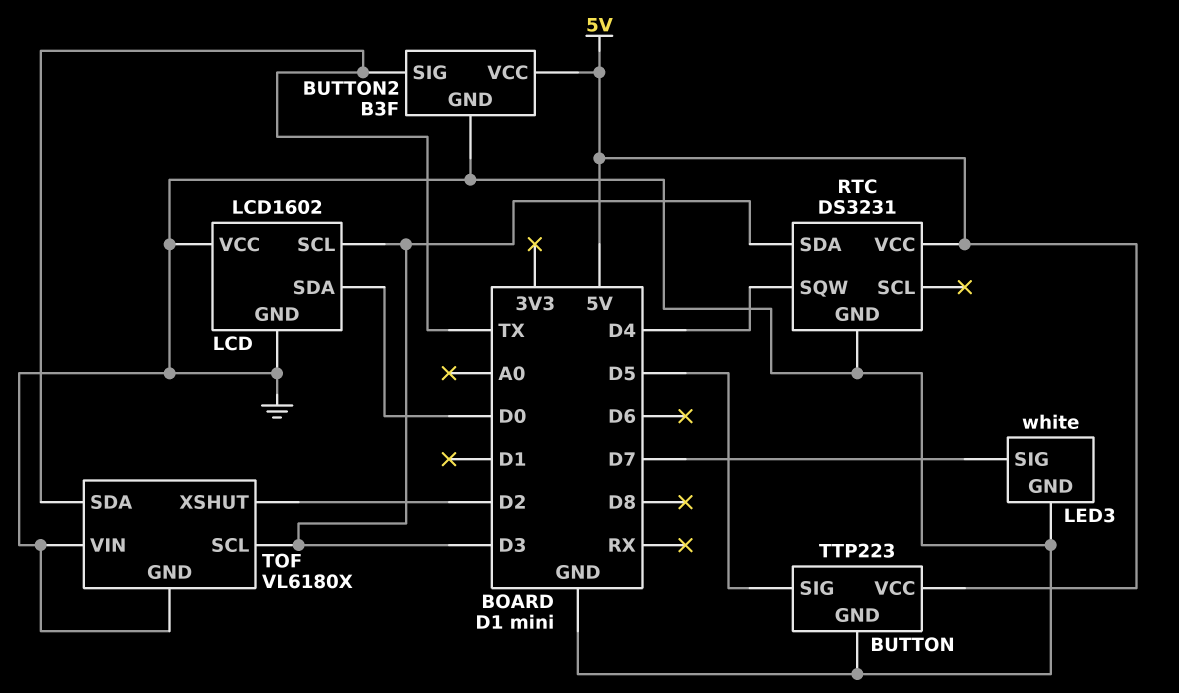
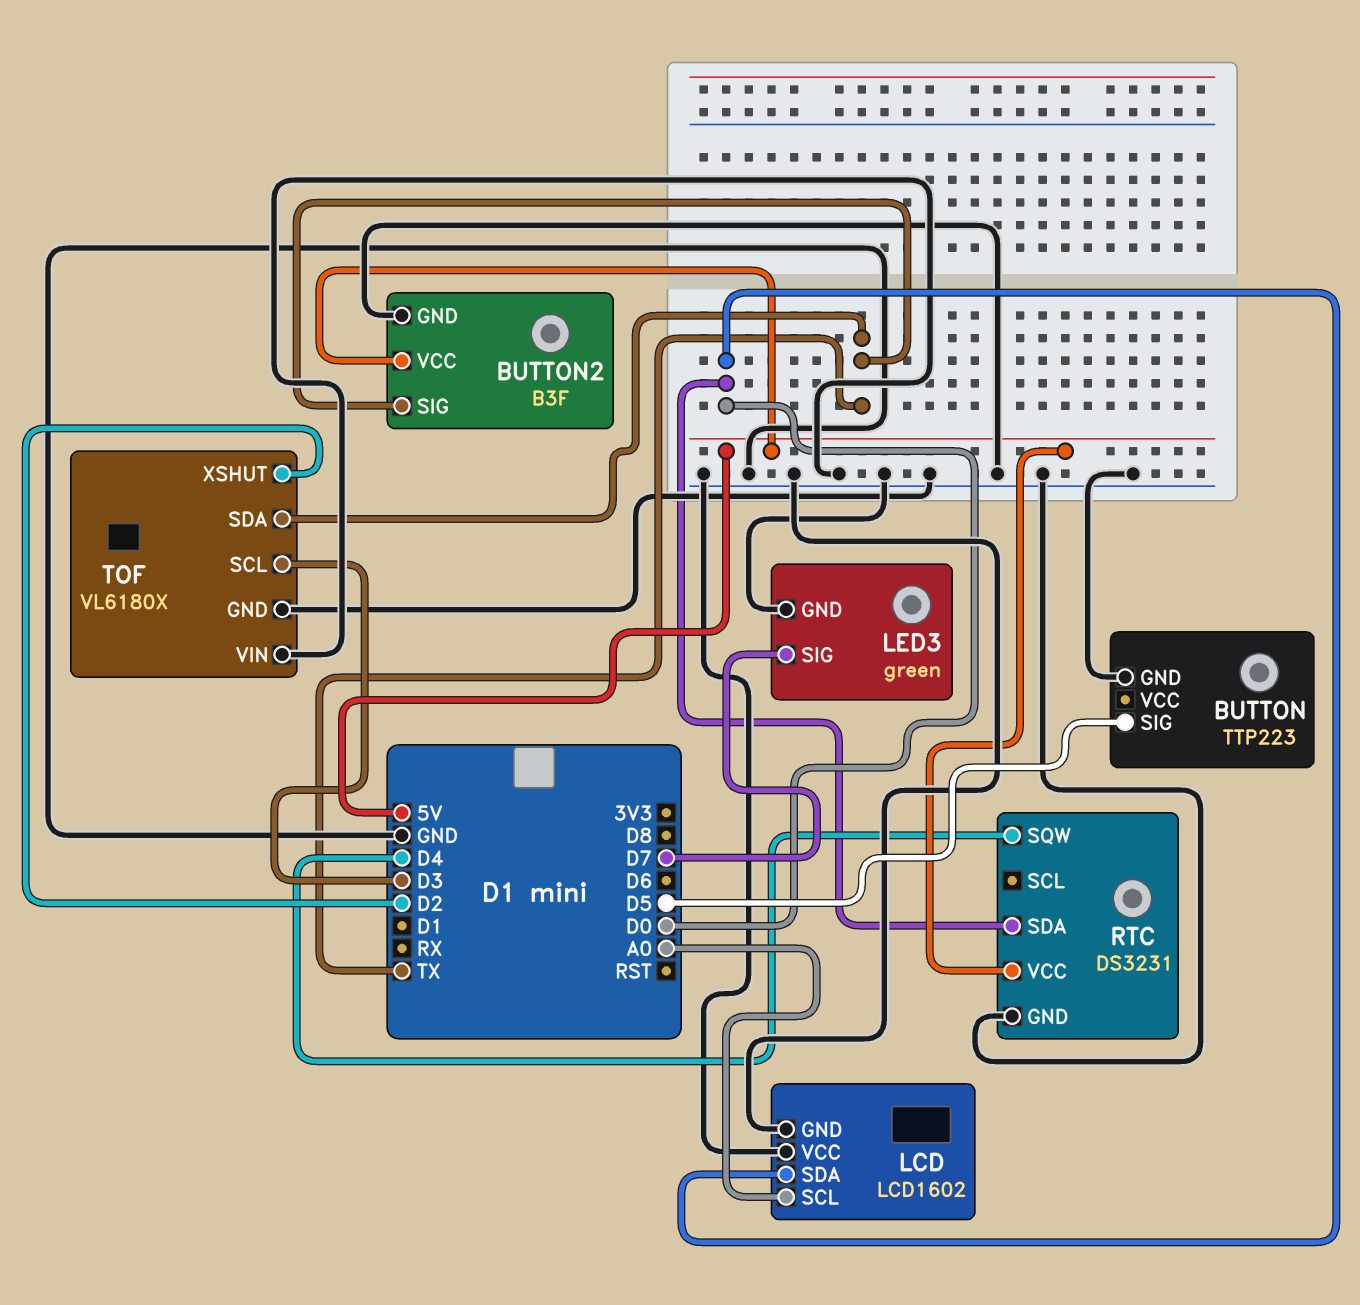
BUTTON pin VCC: 5V -> none
LCD pin SCL: D3 -> A0
LED3: white -> green
RTC pin SDA: D3 -> D0

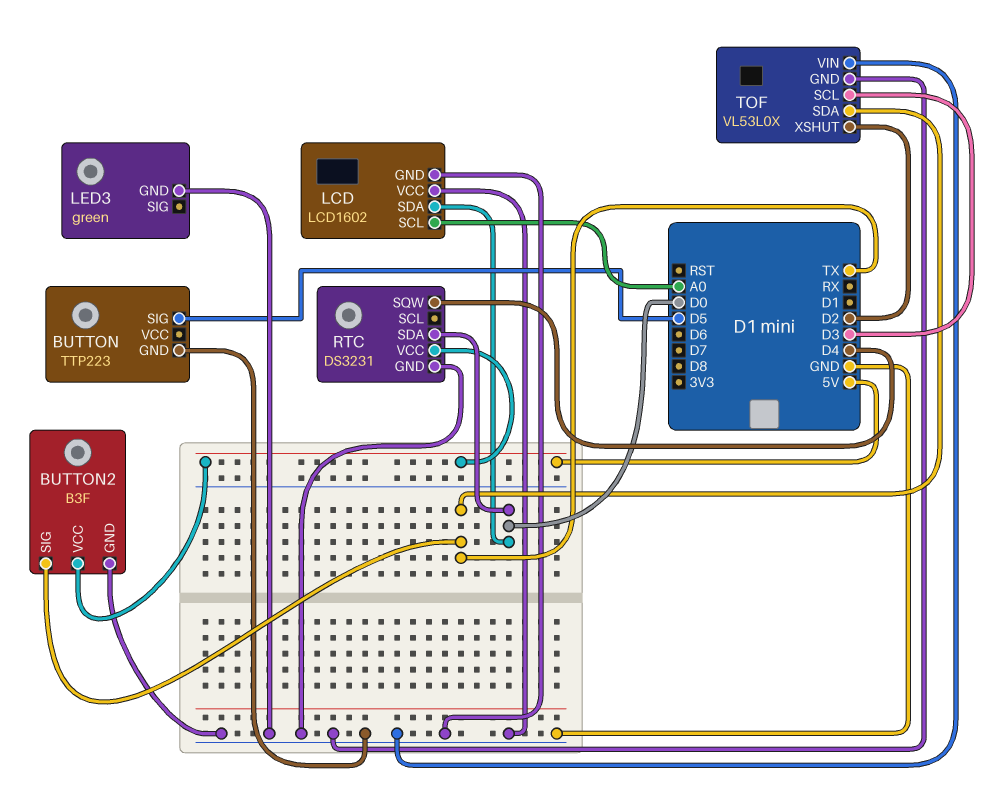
LED3 pin SIG: D7 -> none
TOF: VL6180X -> VL53L0X

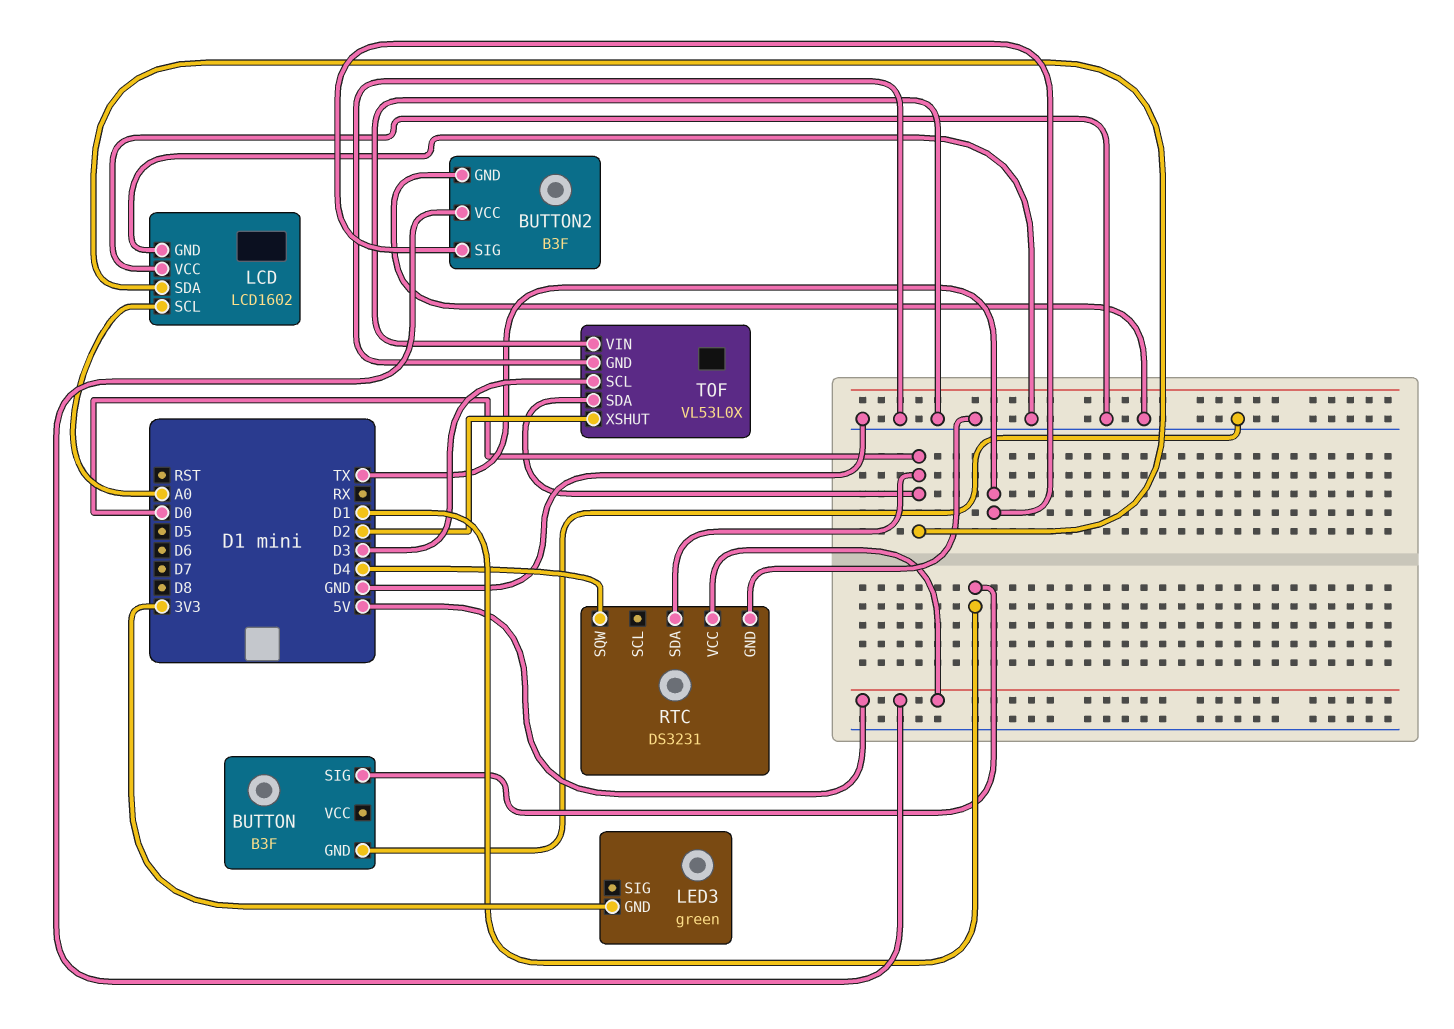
BUTTON: TTP223 -> B3F
BUTTON pin SIG: D5 -> D1
LED3 pin GND: GND -> 3V3
TOF pin SDA: TX -> D0

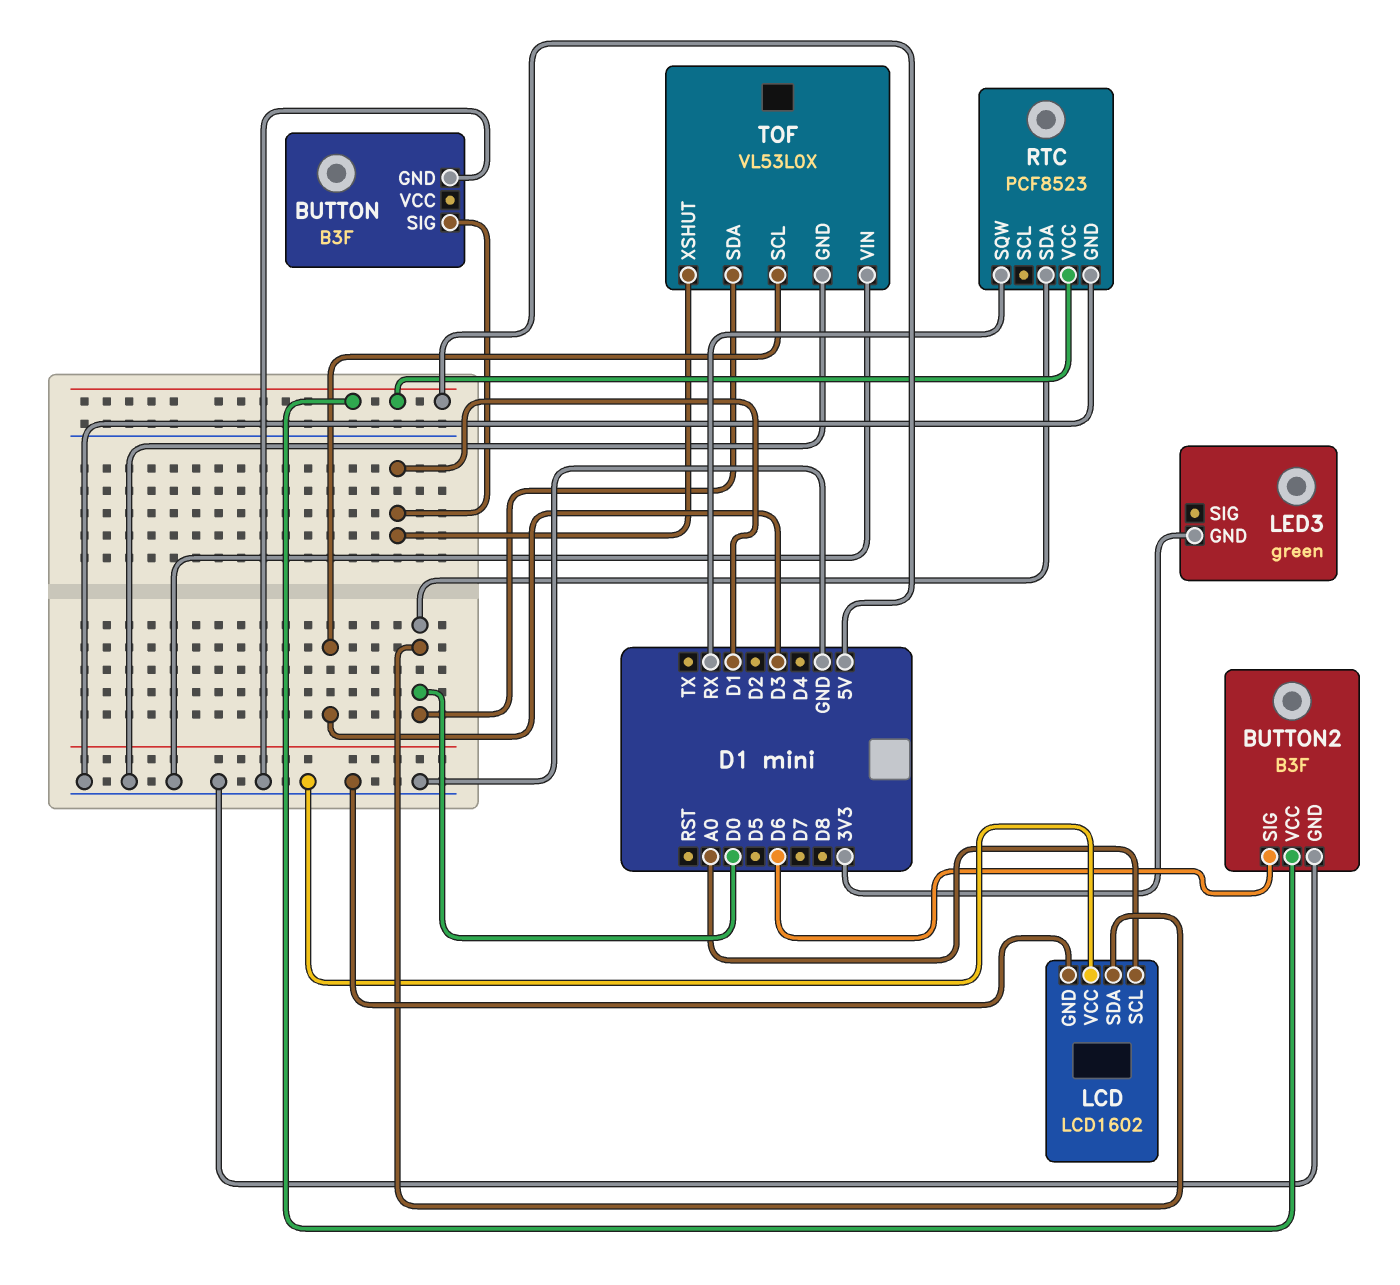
BUTTON2 pin SIG: TX -> D6
RTC: DS3231 -> PCF8523
RTC pin SQW: D4 -> RX
TOF pin XSHUT: D2 -> D1

